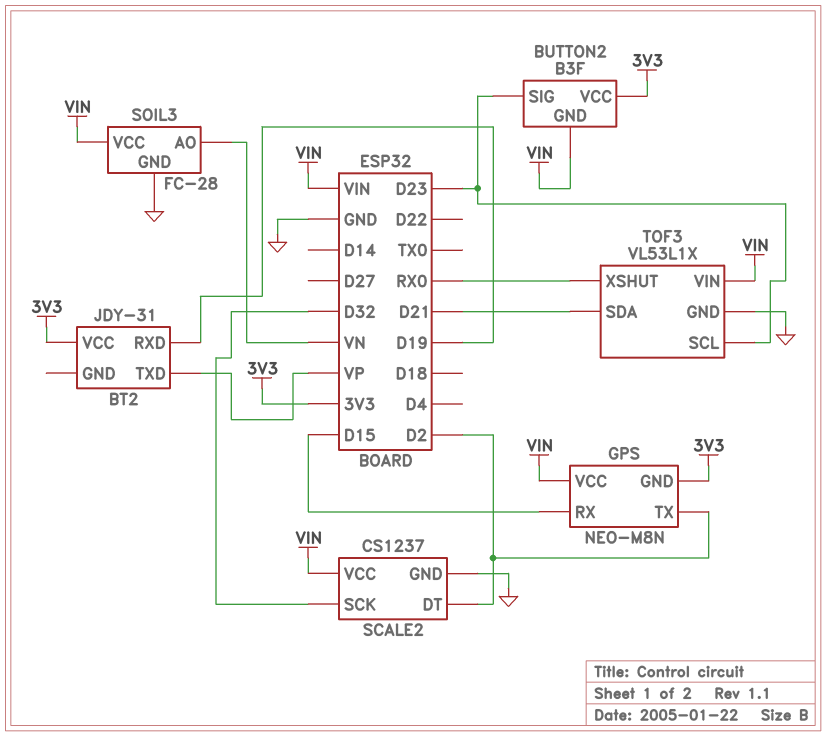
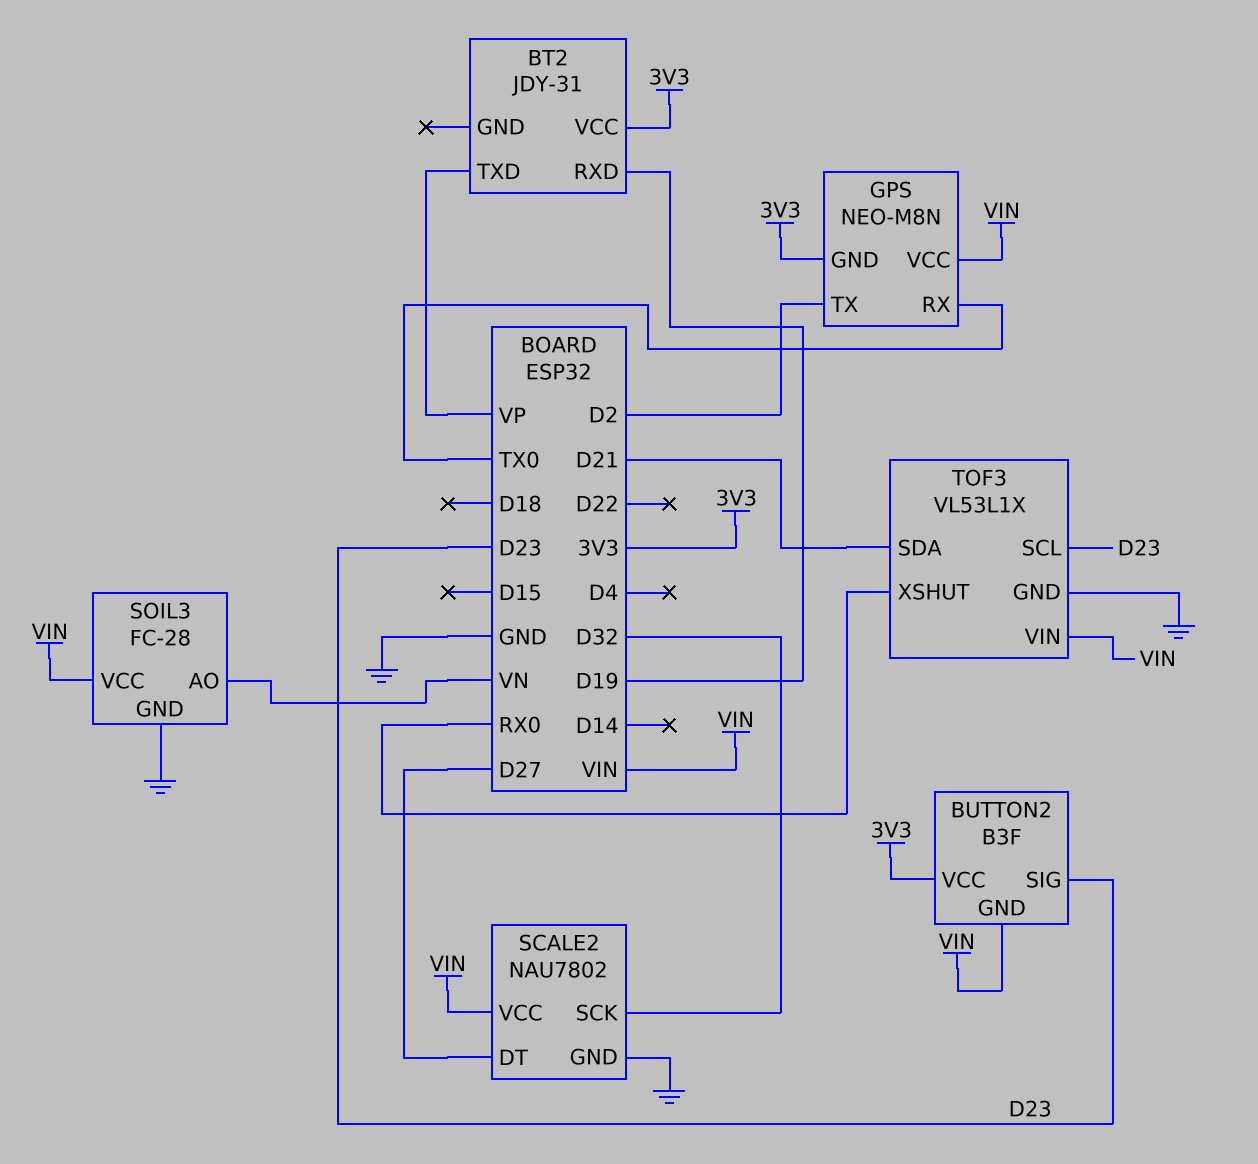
GPS pin RX: D15 -> TX0
SCALE2: CS1237 -> NAU7802
SCALE2 pin DT: D2 -> D27

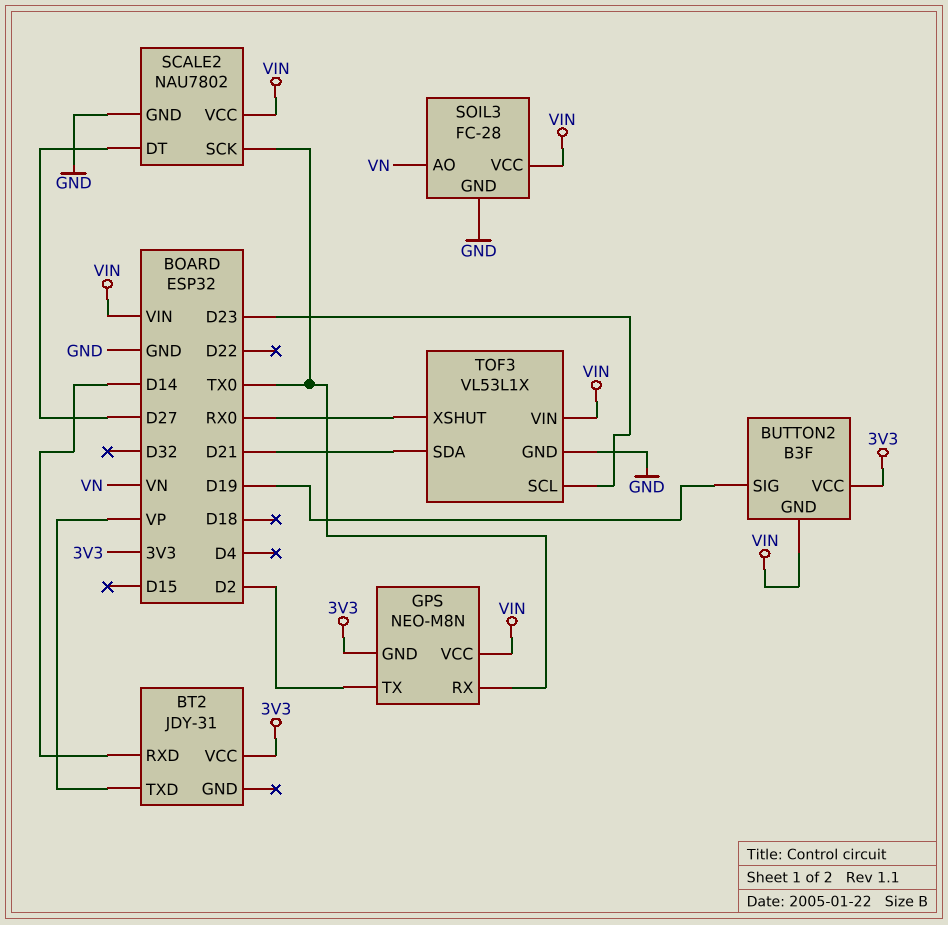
BT2 pin RXD: D19 -> D14
BUTTON2 pin SIG: D23 -> D19
SCALE2 pin SCK: D32 -> TX0

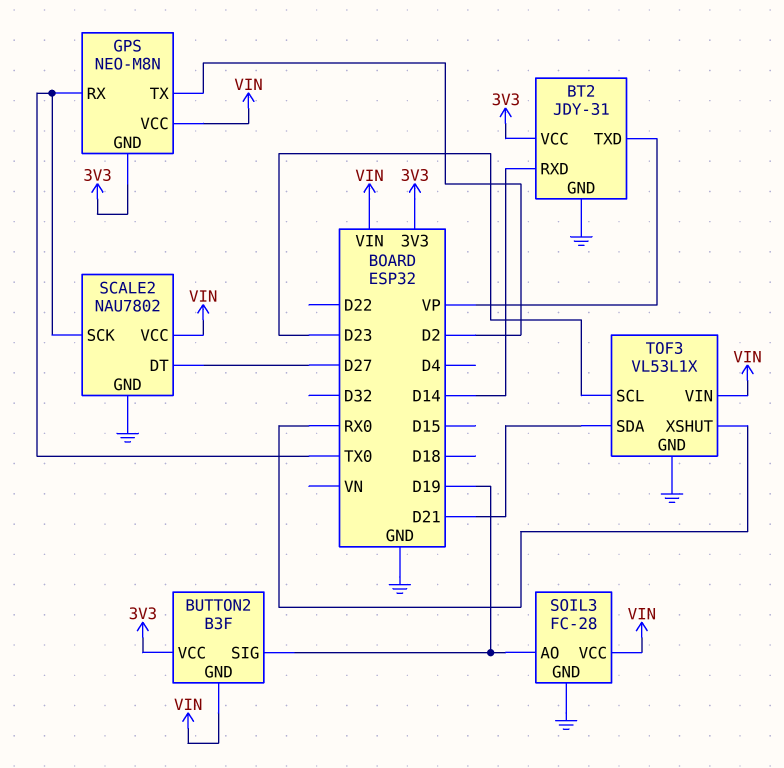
BT2 pin GND: none -> GND
SOIL3 pin AO: VN -> D19

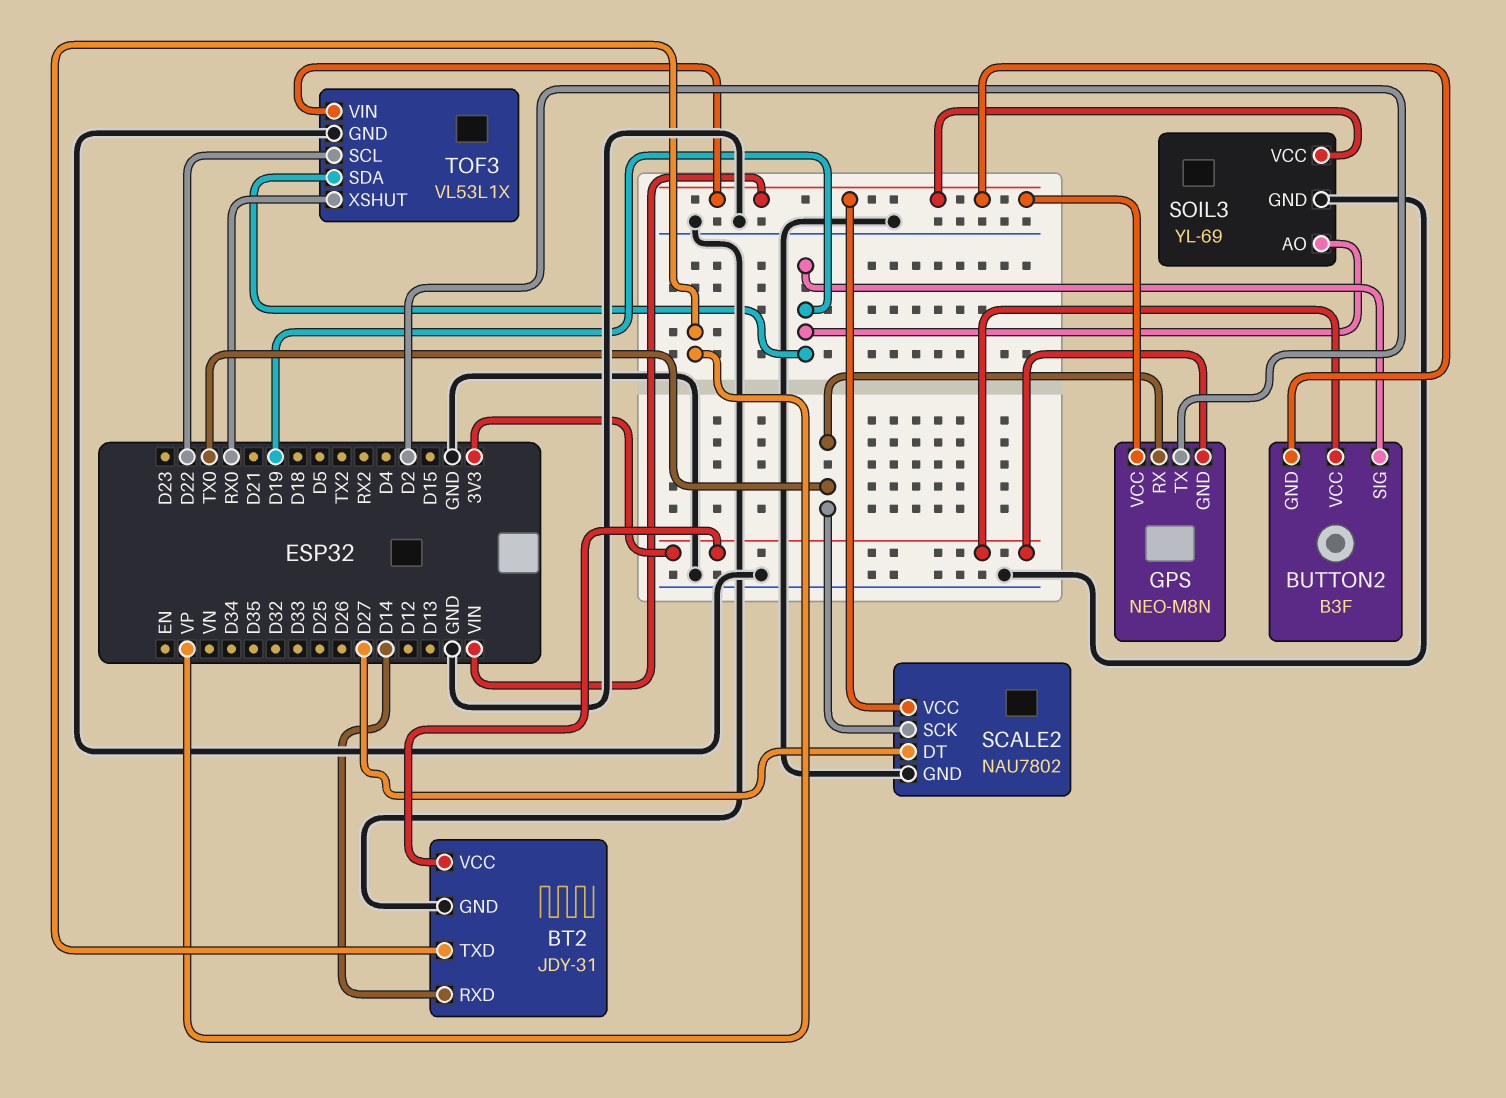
SOIL3: FC-28 -> YL-69
TOF3 pin SCL: D23 -> D22
TOF3 pin SDA: D21 -> D19

